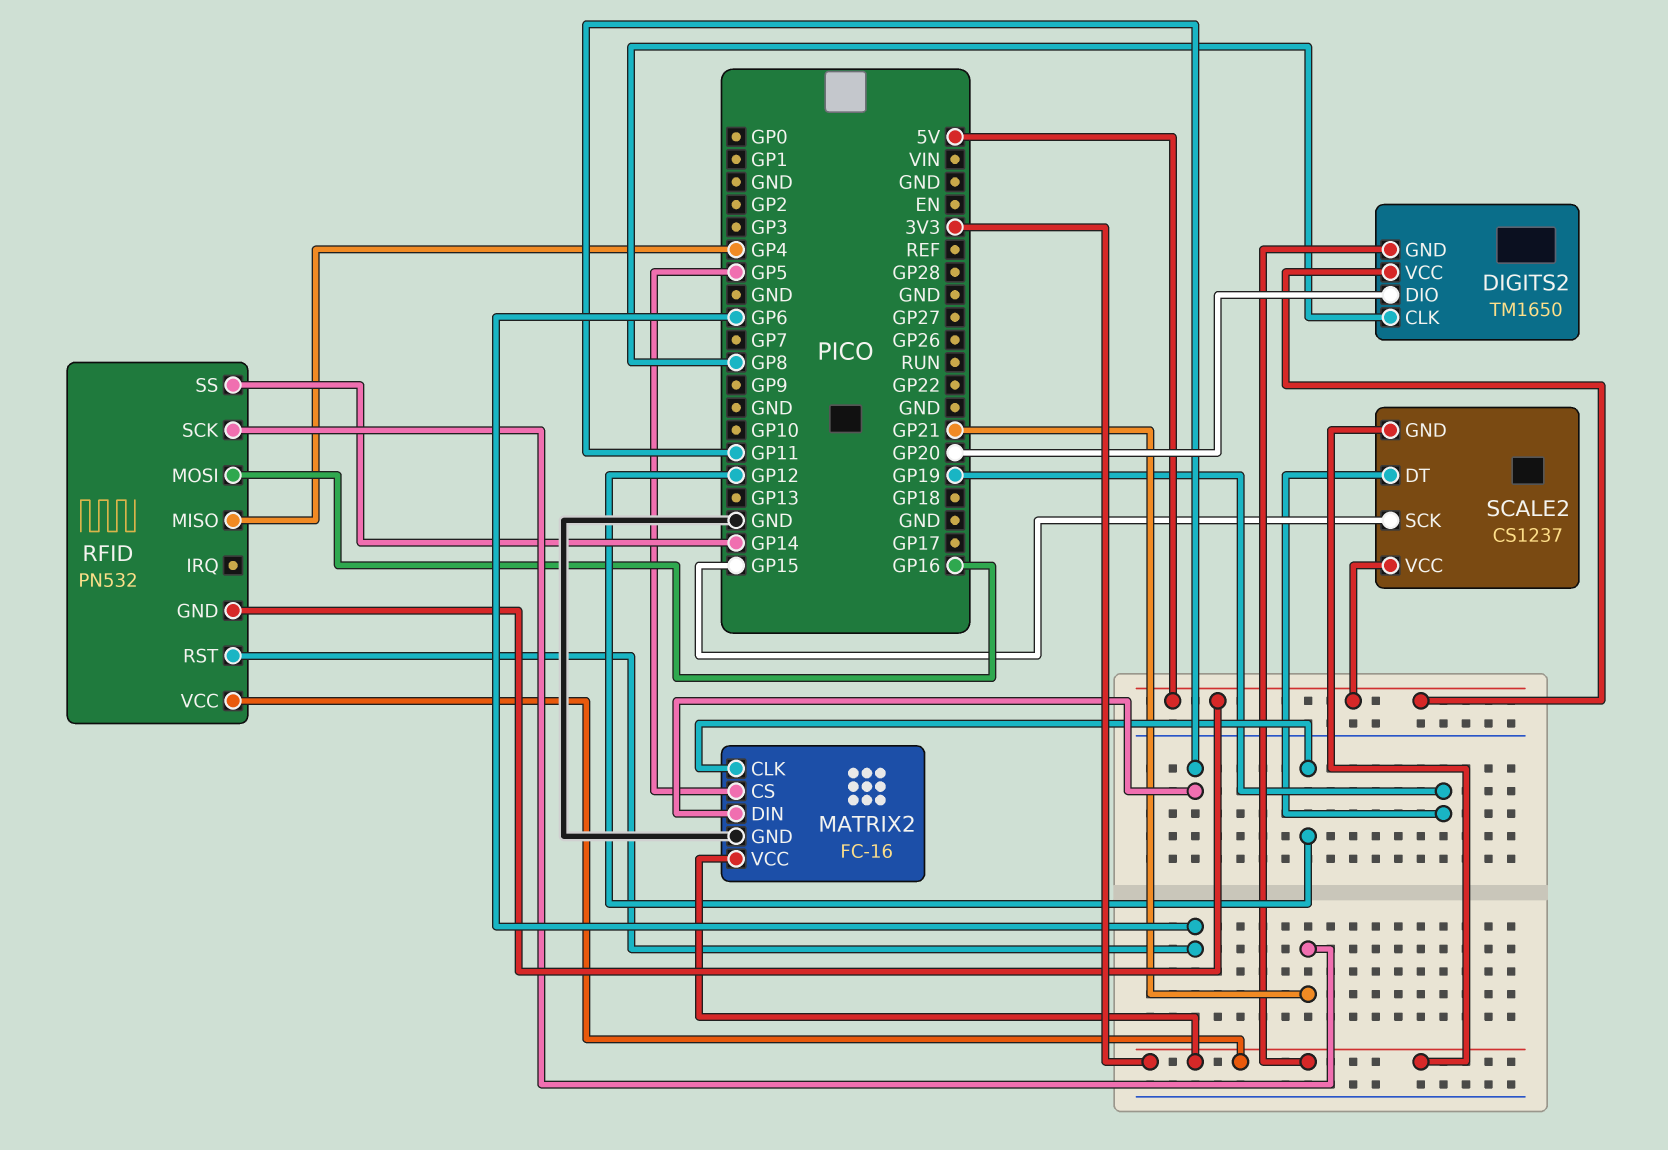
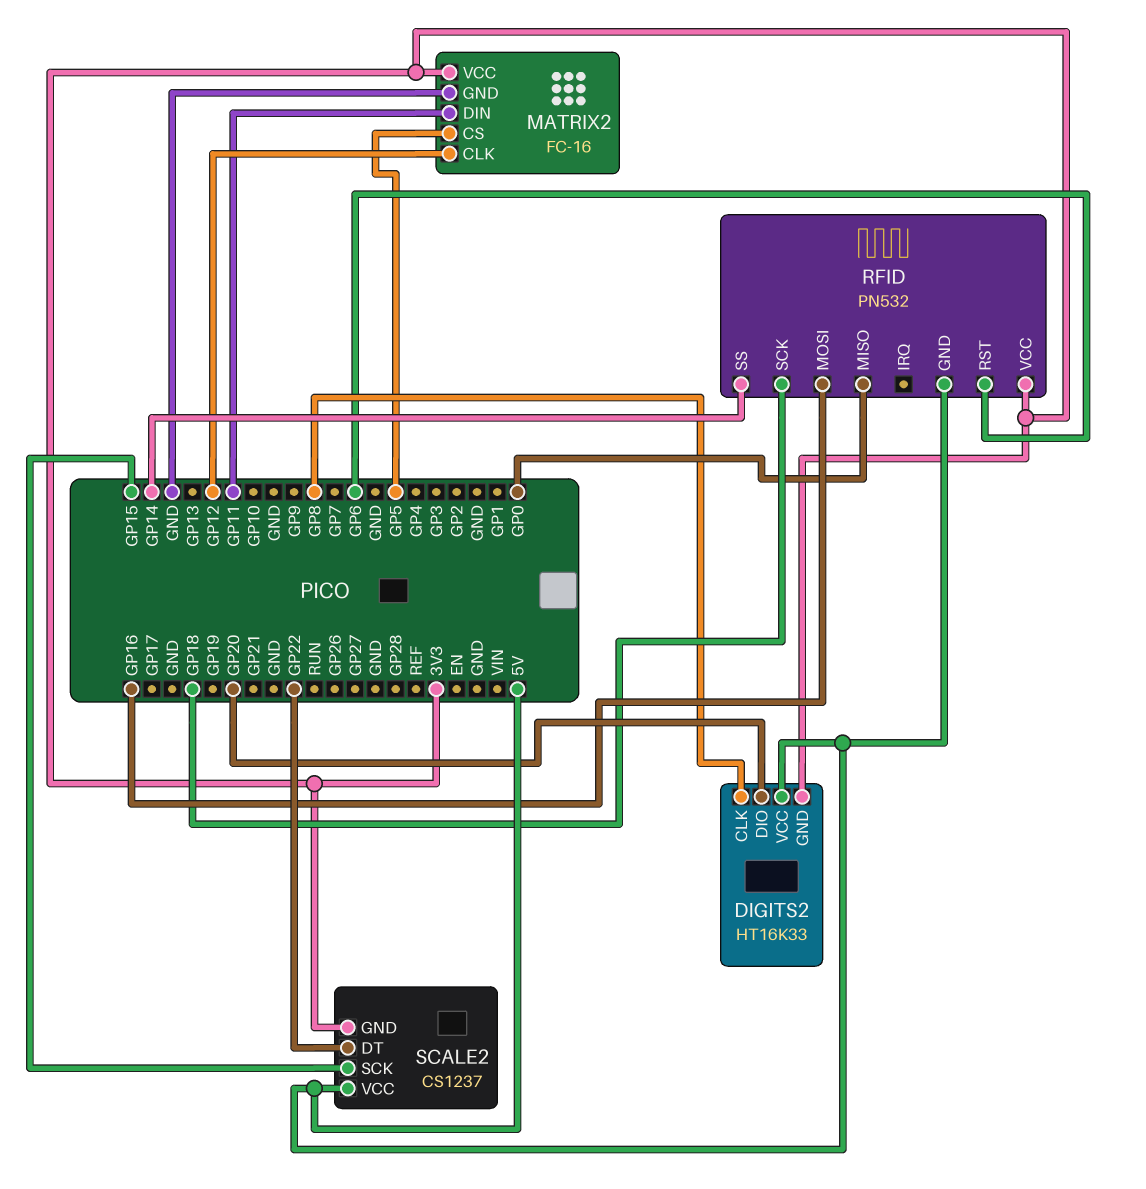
DIGITS2: TM1650 -> HT16K33
RFID pin MISO: GP4 -> GP0
RFID pin SCK: GP21 -> GP18
SCALE2 pin DT: GP19 -> GP22

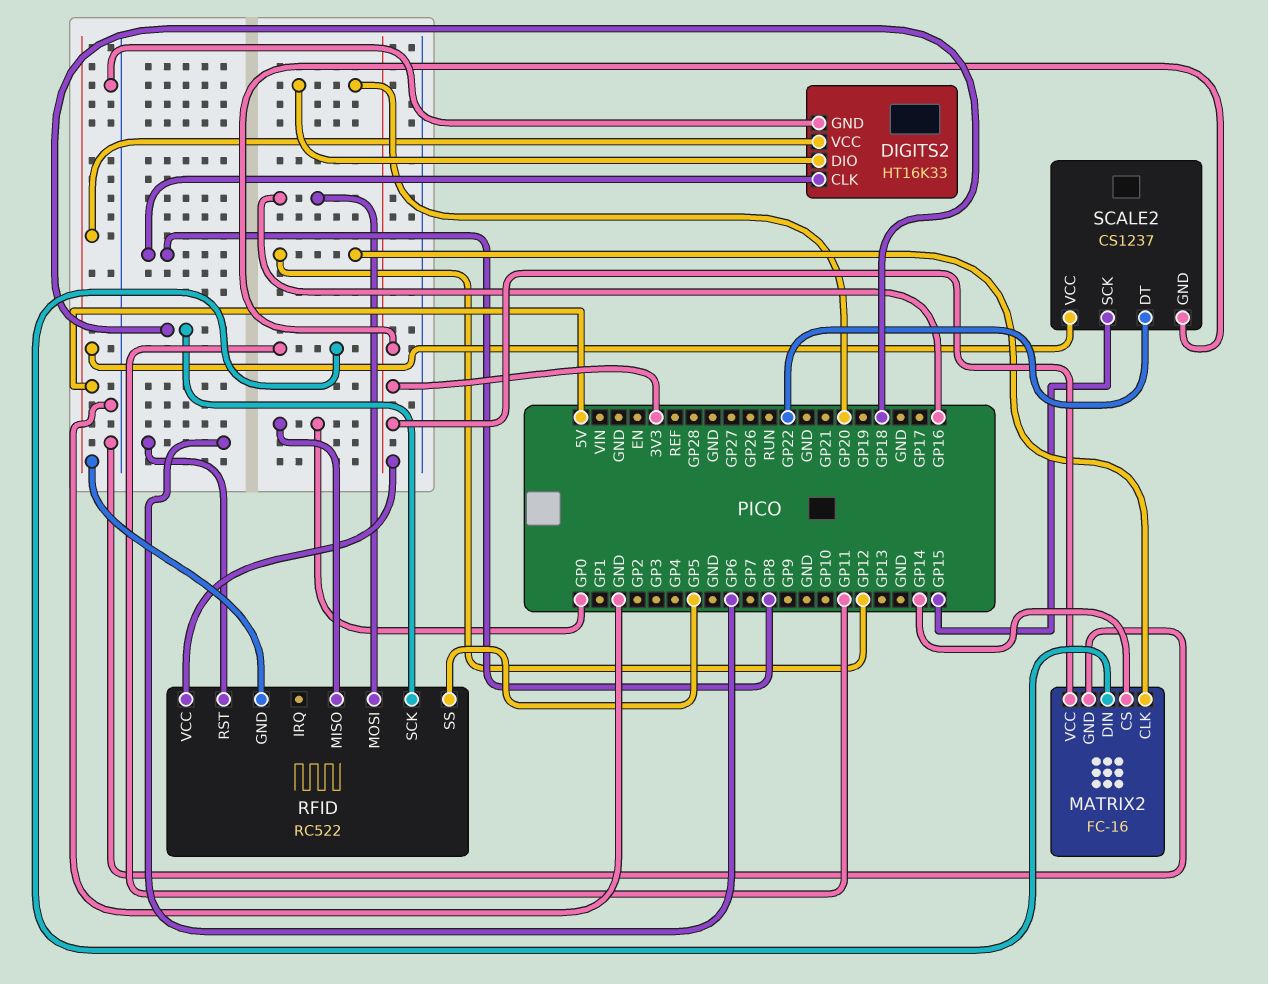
DIGITS2 pin GND: 3V3 -> GND
MATRIX2 pin CS: GP5 -> GP14
RFID: PN532 -> RC522
RFID pin SS: GP14 -> GP5

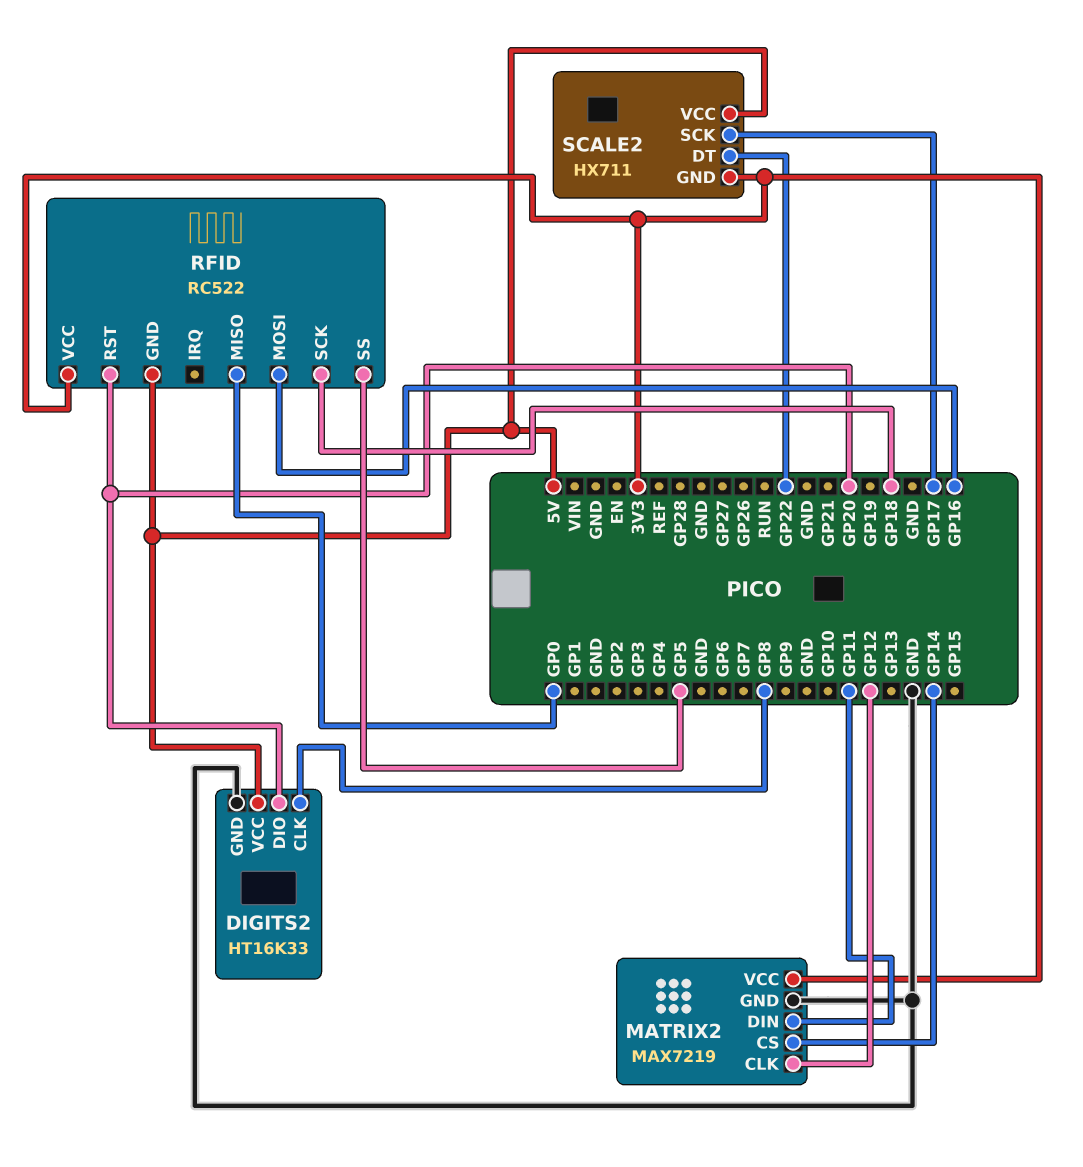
MATRIX2: FC-16 -> MAX7219
RFID pin RST: GP6 -> GP20
SCALE2: CS1237 -> HX711
SCALE2 pin SCK: GP15 -> GP17

